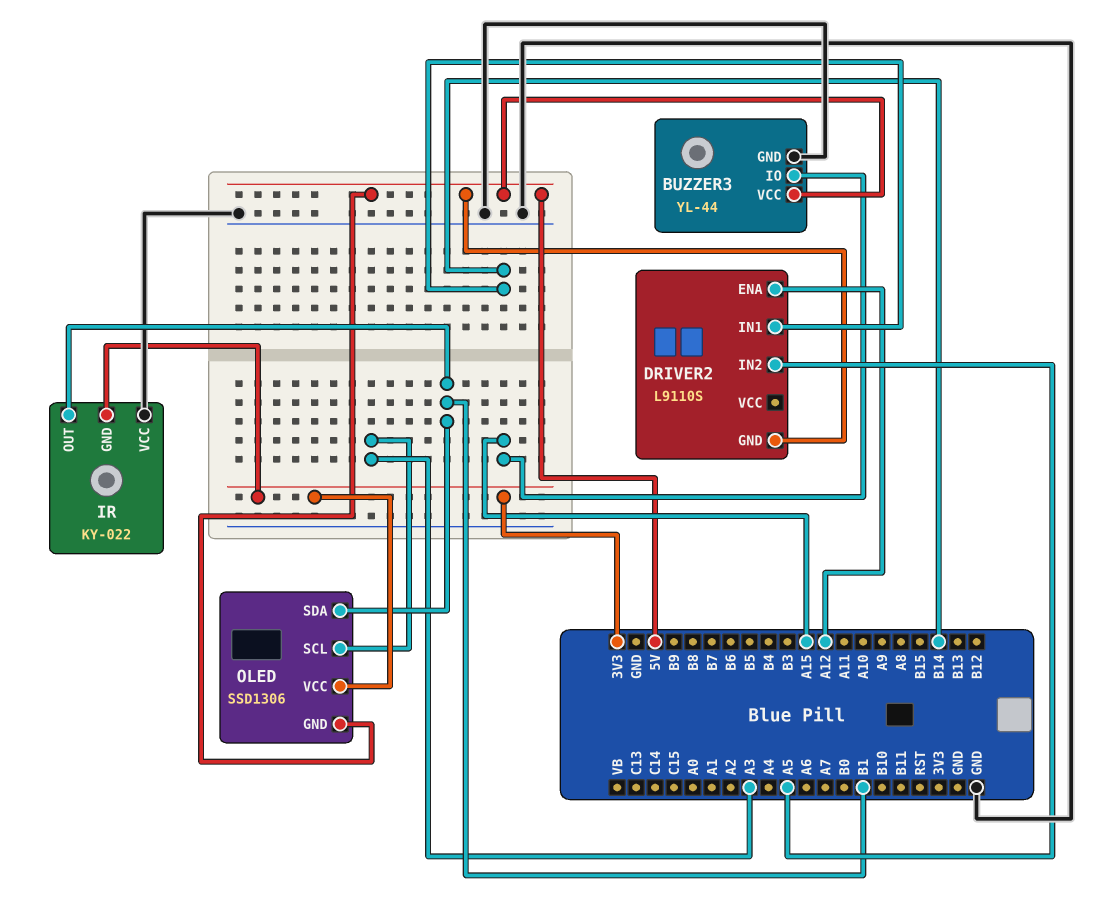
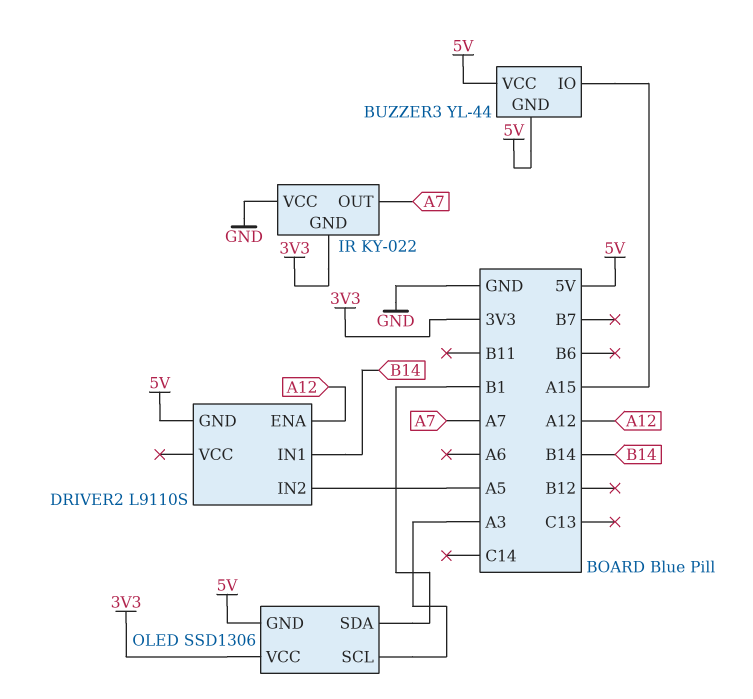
BUZZER3 pin GND: GND -> 5V
IR pin OUT: B1 -> A7

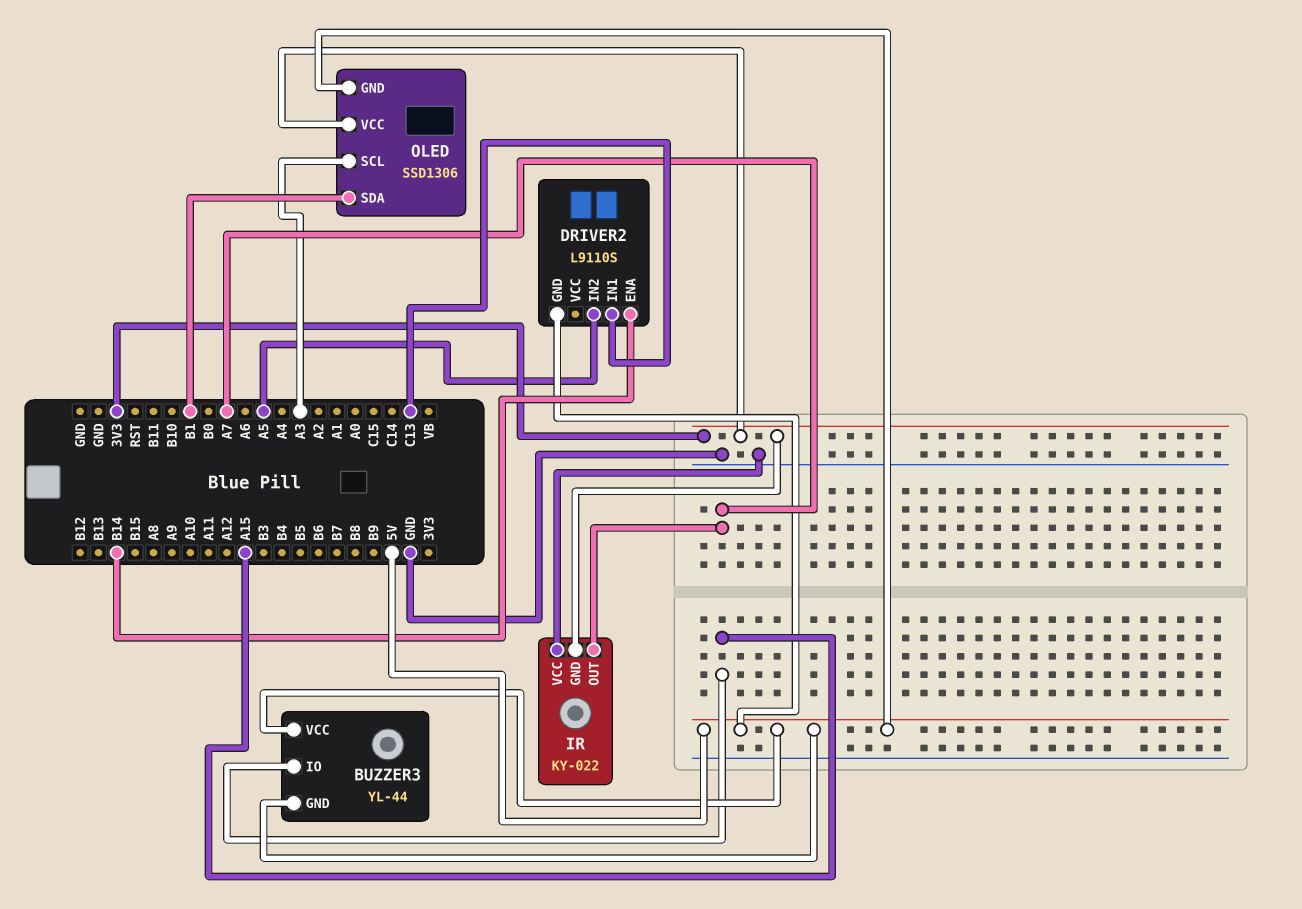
DRIVER2 pin ENA: A12 -> B14
DRIVER2 pin IN1: B14 -> C13

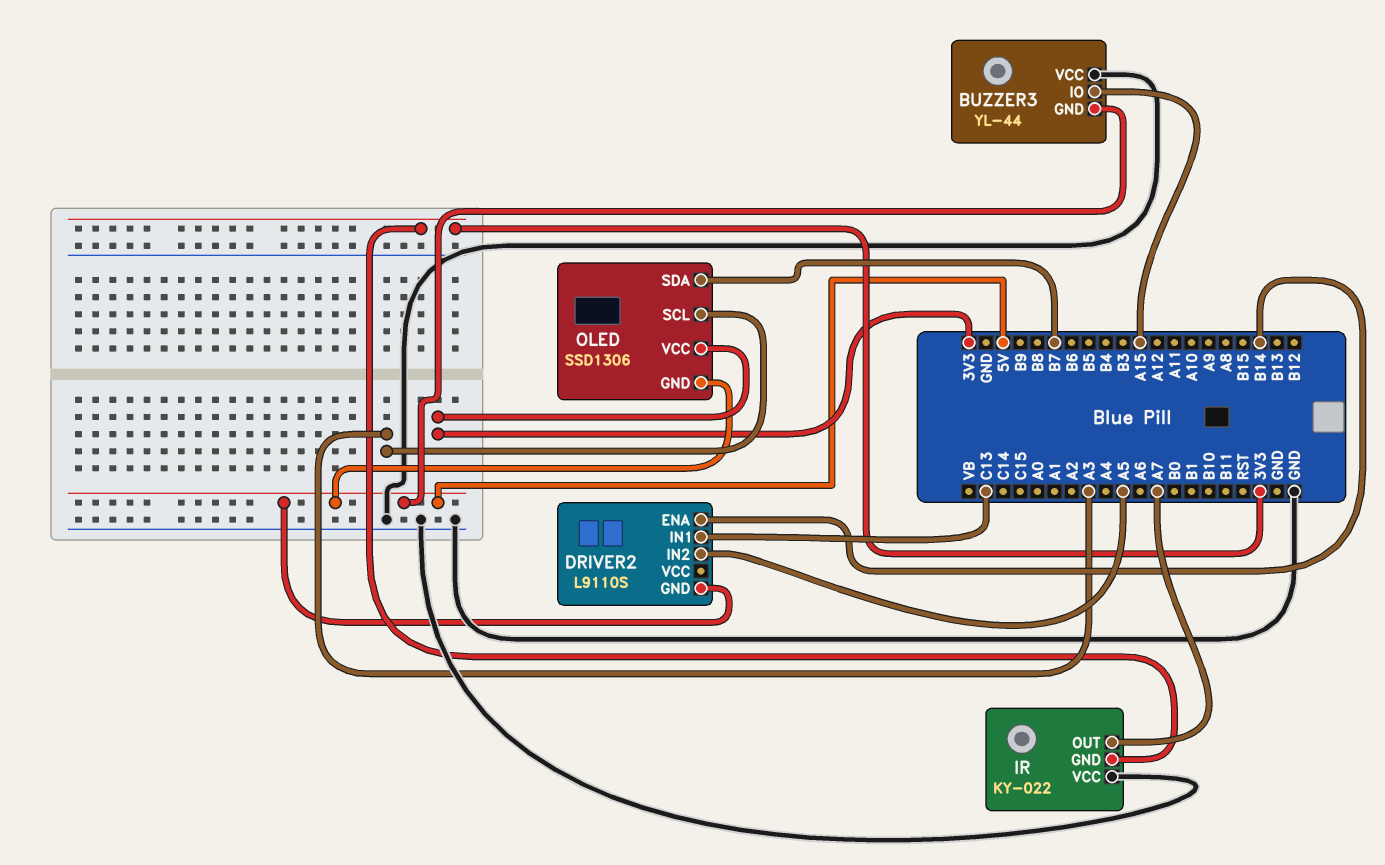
BUZZER3 pin VCC: 5V -> GND
OLED pin SDA: B1 -> B7

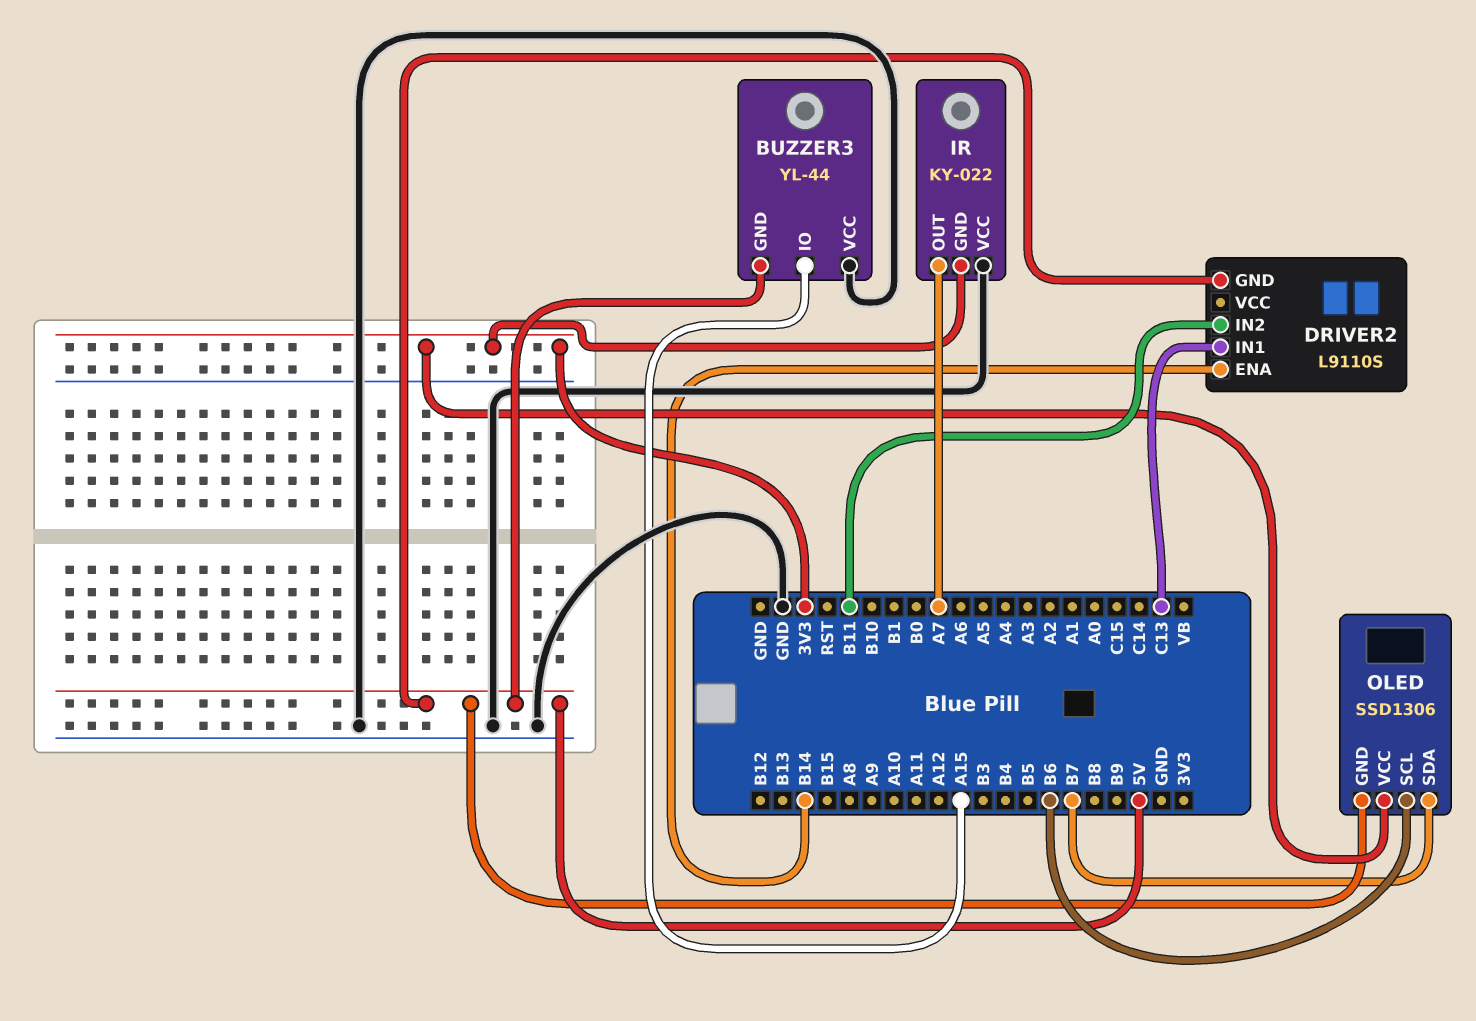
DRIVER2 pin IN2: A5 -> B11
OLED pin SCL: A3 -> B6

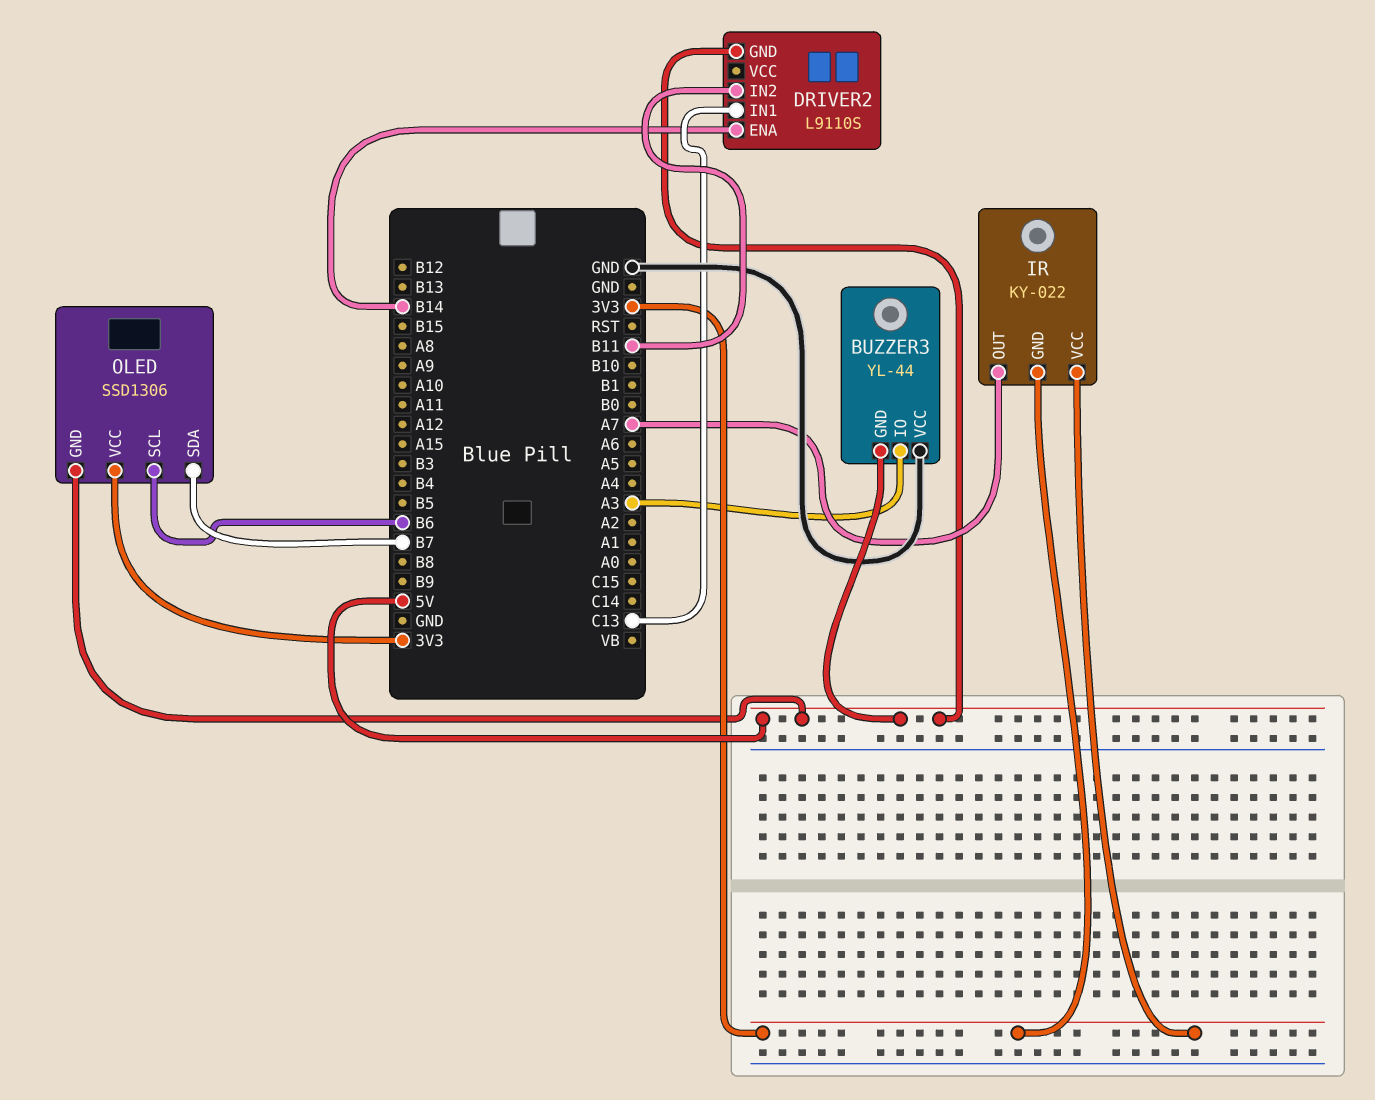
BUZZER3 pin IO: A15 -> A3
IR pin VCC: GND -> 3V3

